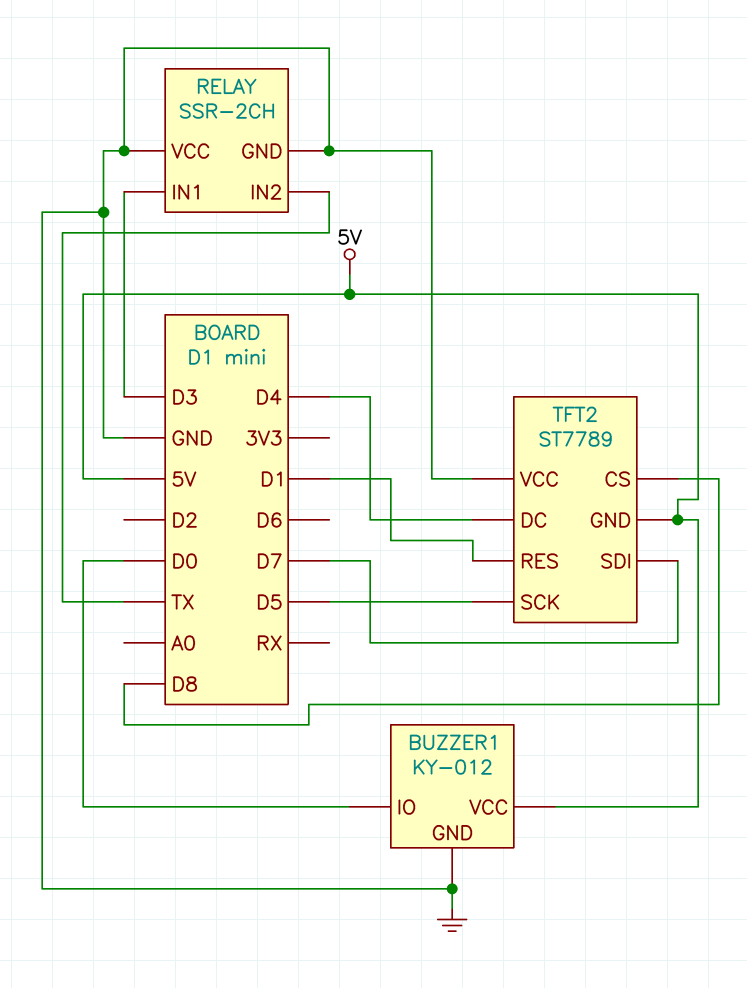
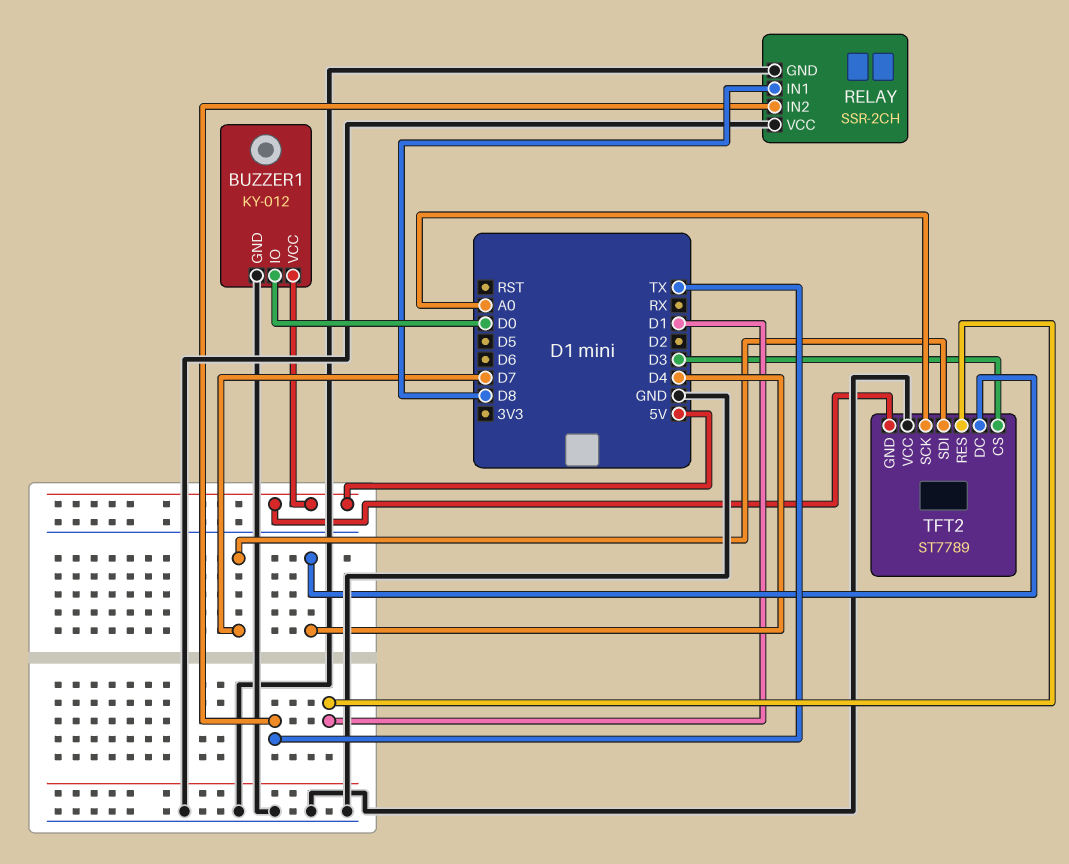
RELAY pin IN1: D3 -> D8
TFT2 pin CS: D8 -> D3
TFT2 pin SCK: D5 -> A0

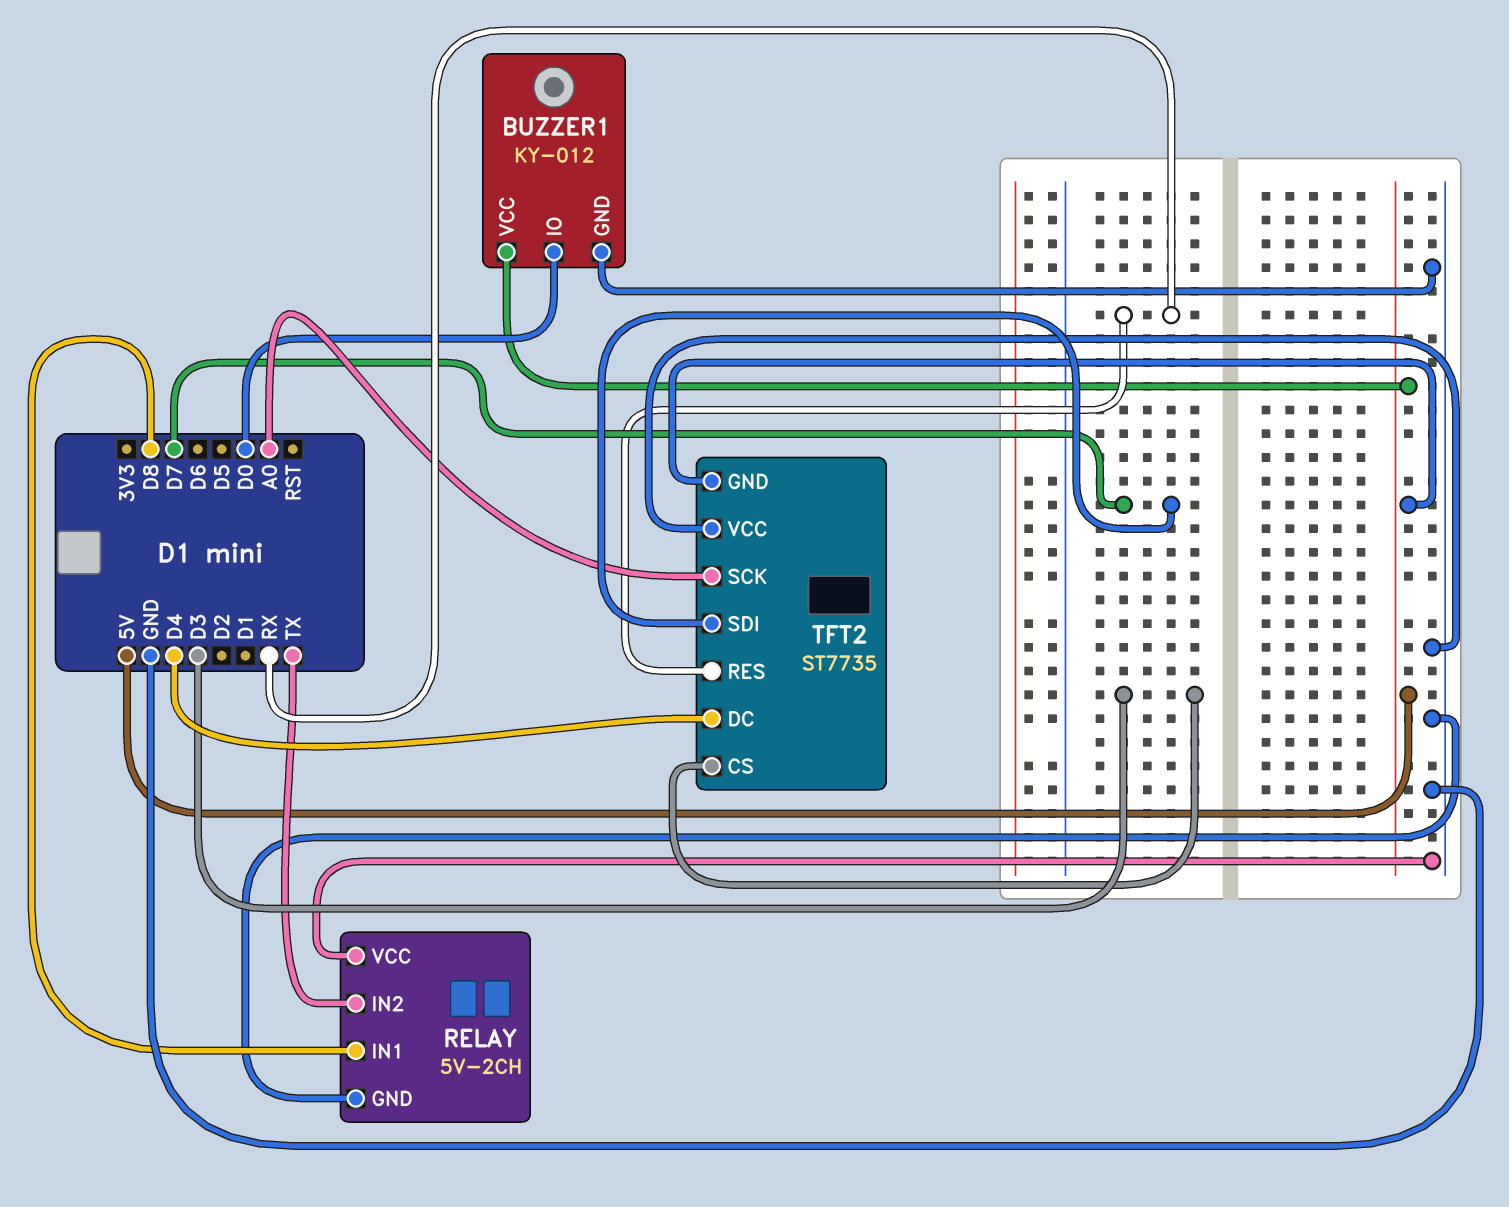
RELAY: SSR-2CH -> 5V-2CH
TFT2: ST7789 -> ST7735
TFT2 pin RES: D1 -> RX

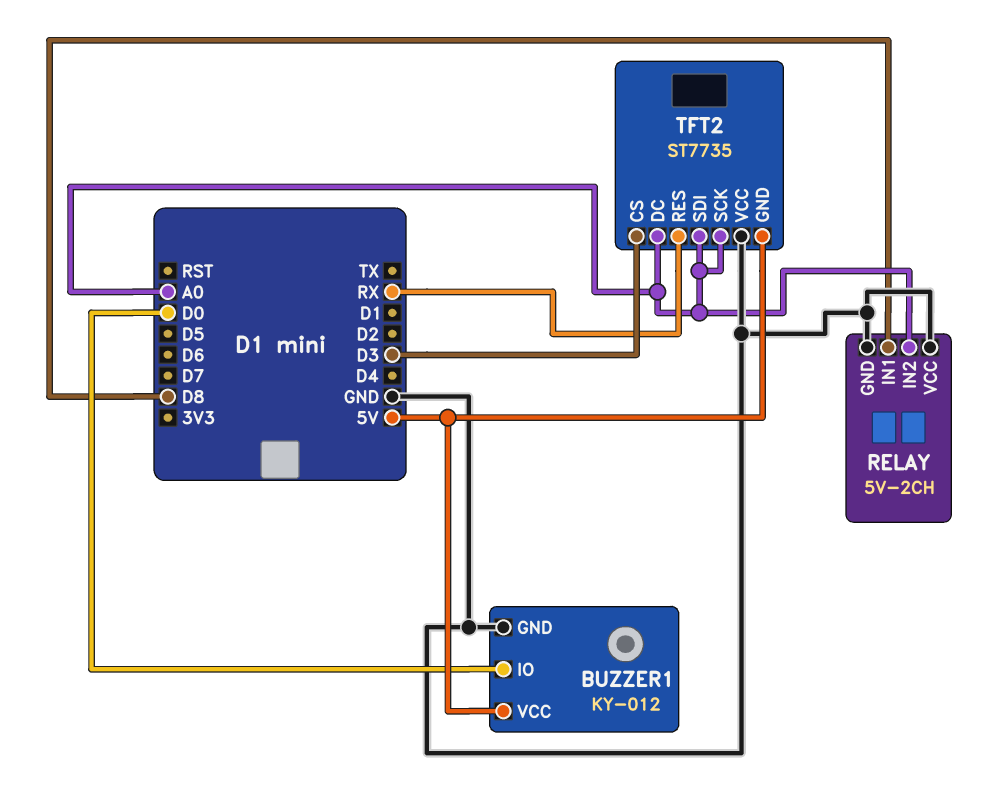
RELAY pin IN2: TX -> A0
TFT2 pin DC: D4 -> A0
TFT2 pin SDI: D7 -> A0

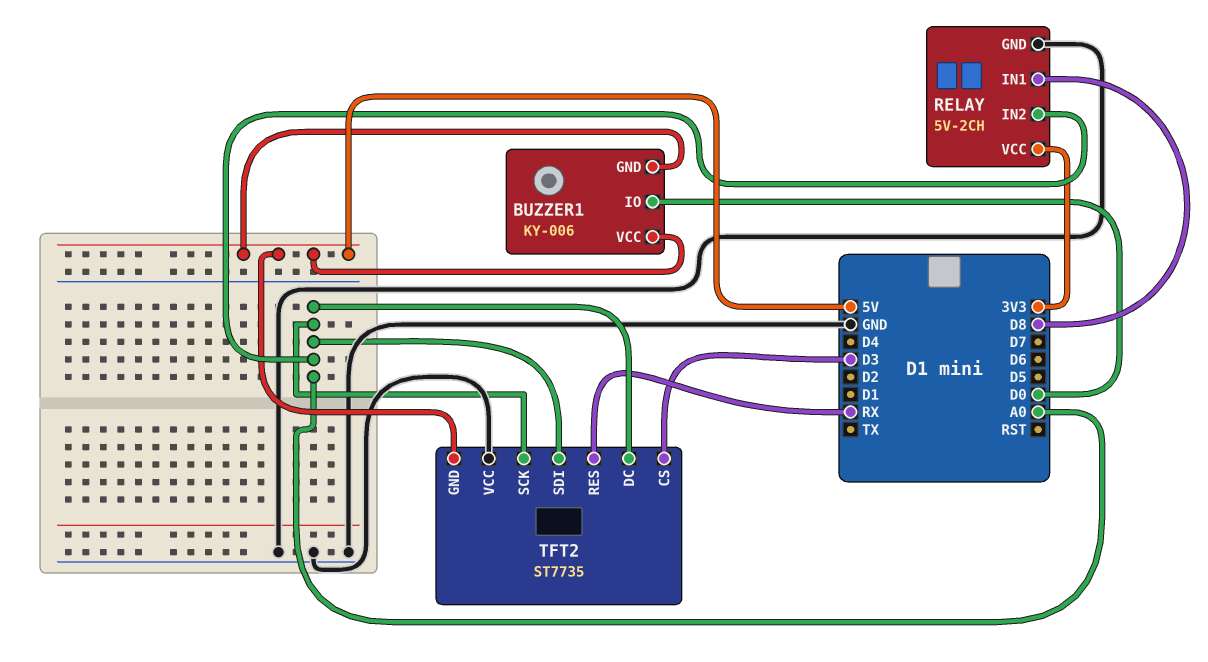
BUZZER1: KY-012 -> KY-006
BUZZER1 pin GND: GND -> 5V
RELAY pin VCC: GND -> 3V3

